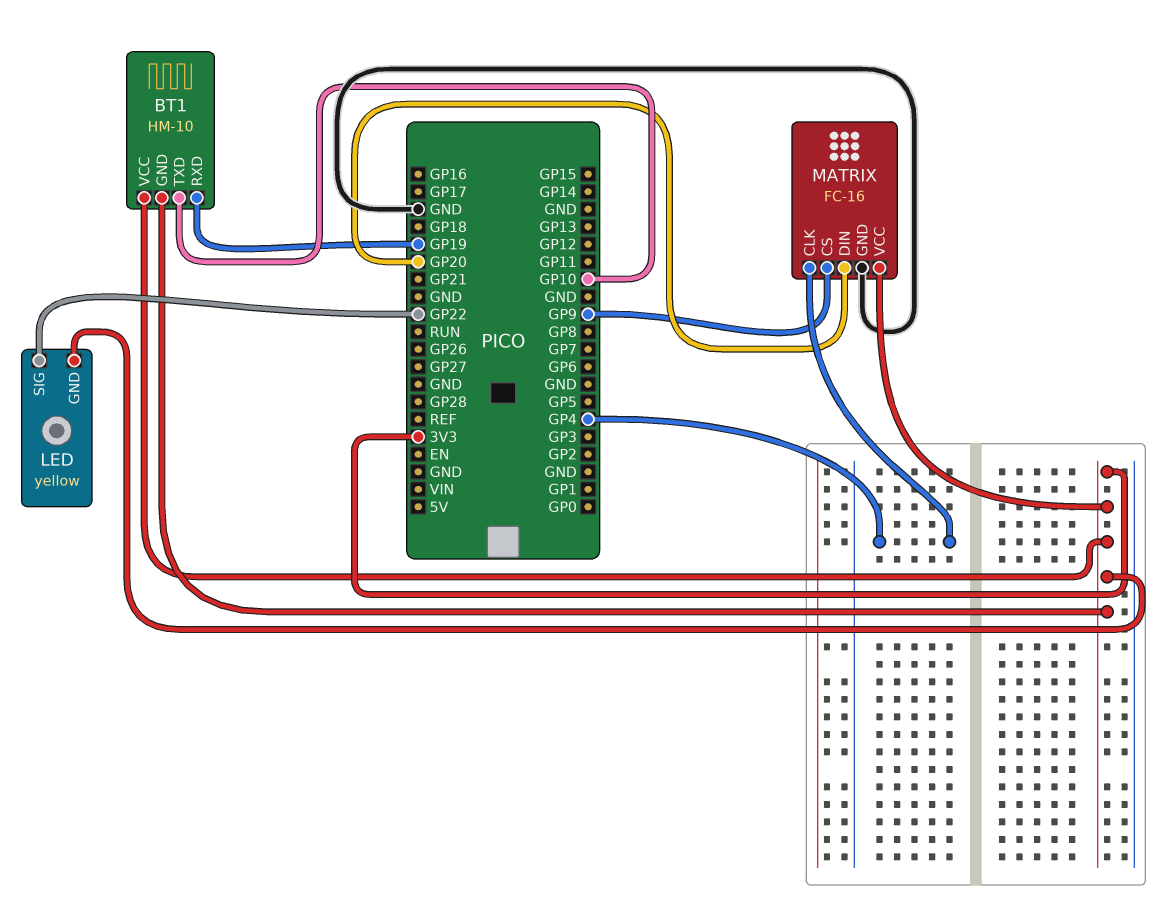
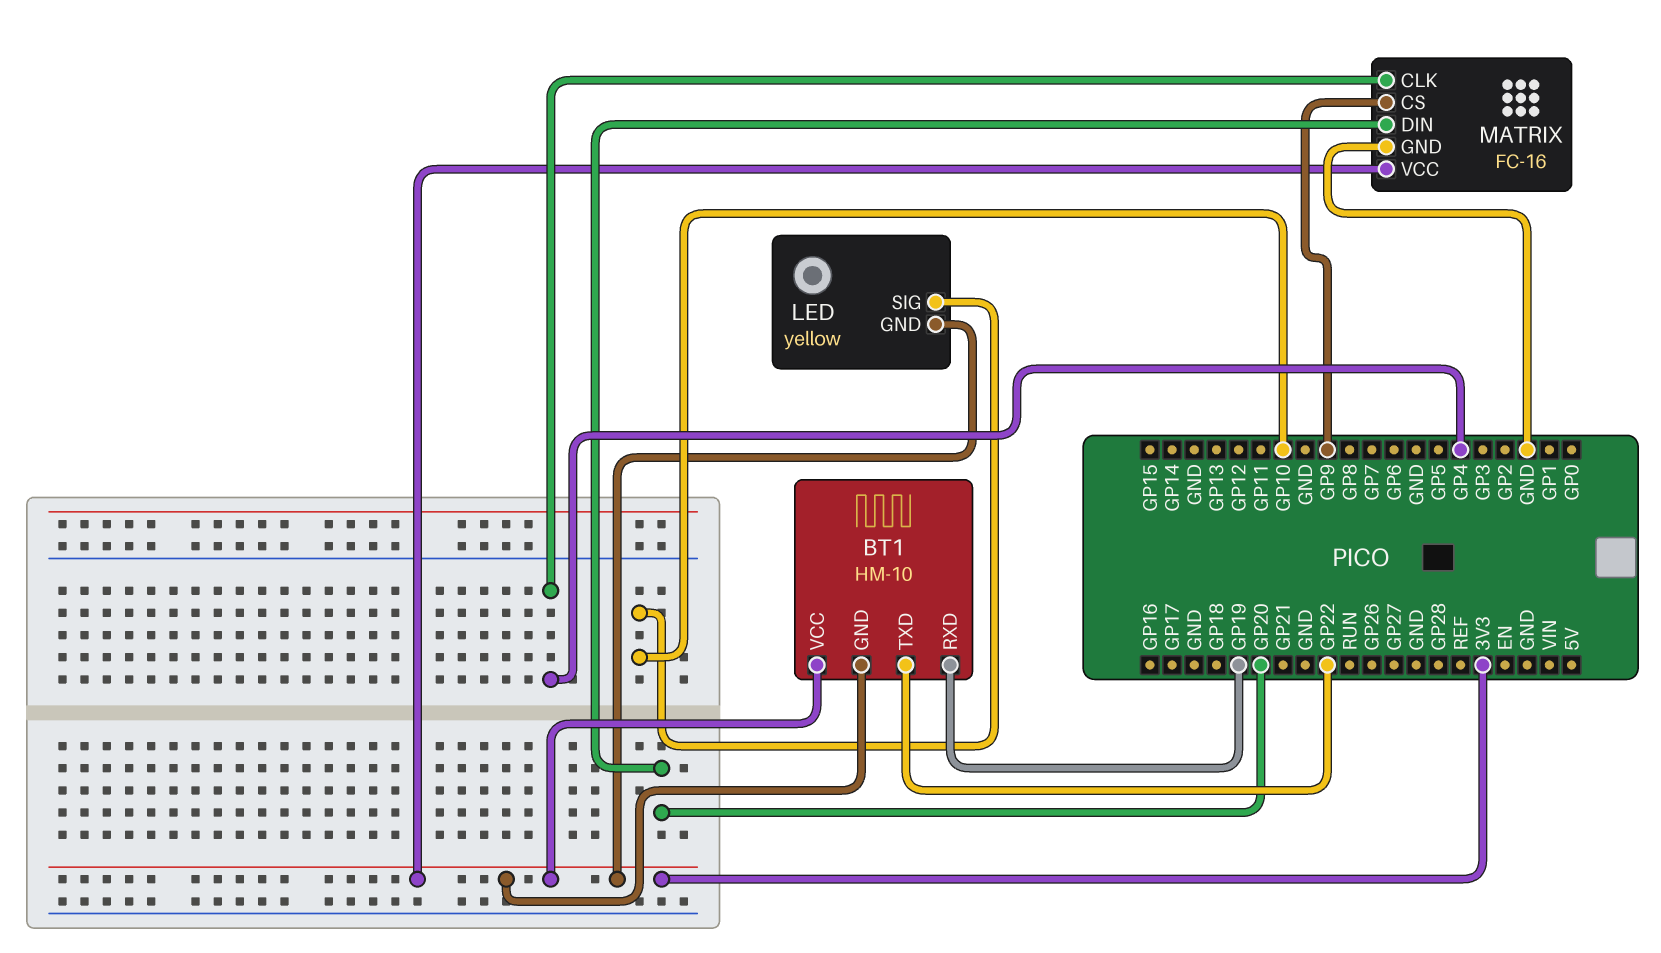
BT1 pin TXD: GP10 -> GP22
LED pin SIG: GP22 -> GP10

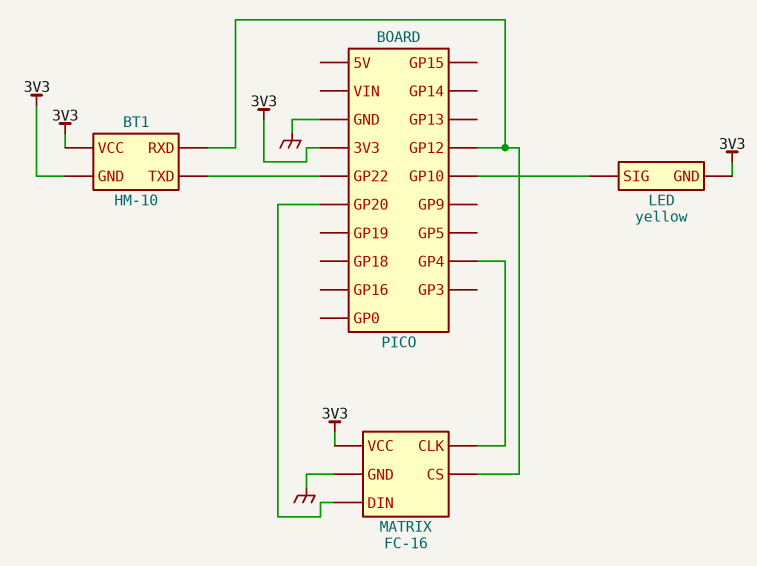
BT1 pin RXD: GP19 -> GP12
MATRIX pin CS: GP9 -> GP12

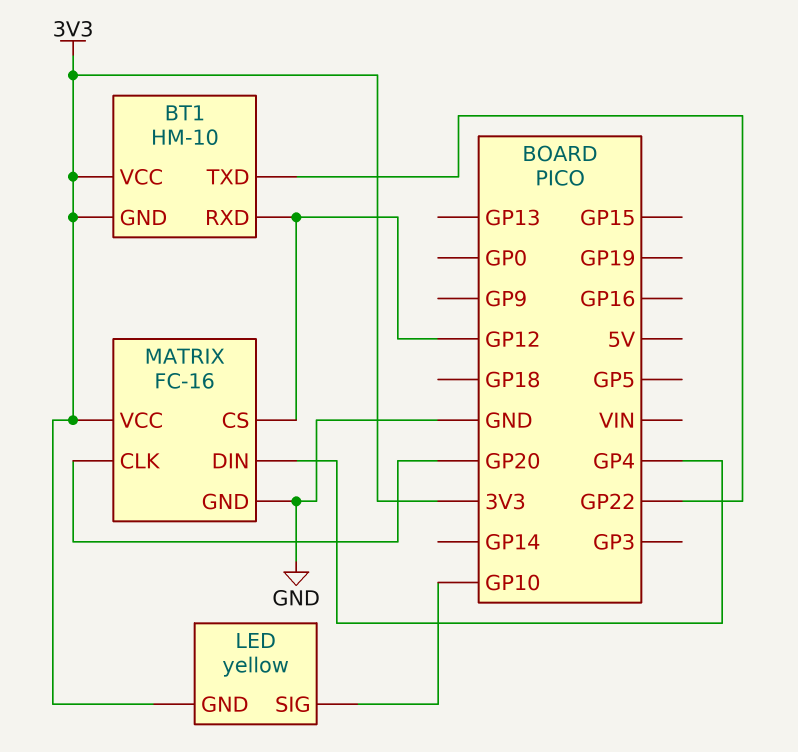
MATRIX pin CLK: GP4 -> GP20
MATRIX pin DIN: GP20 -> GP4

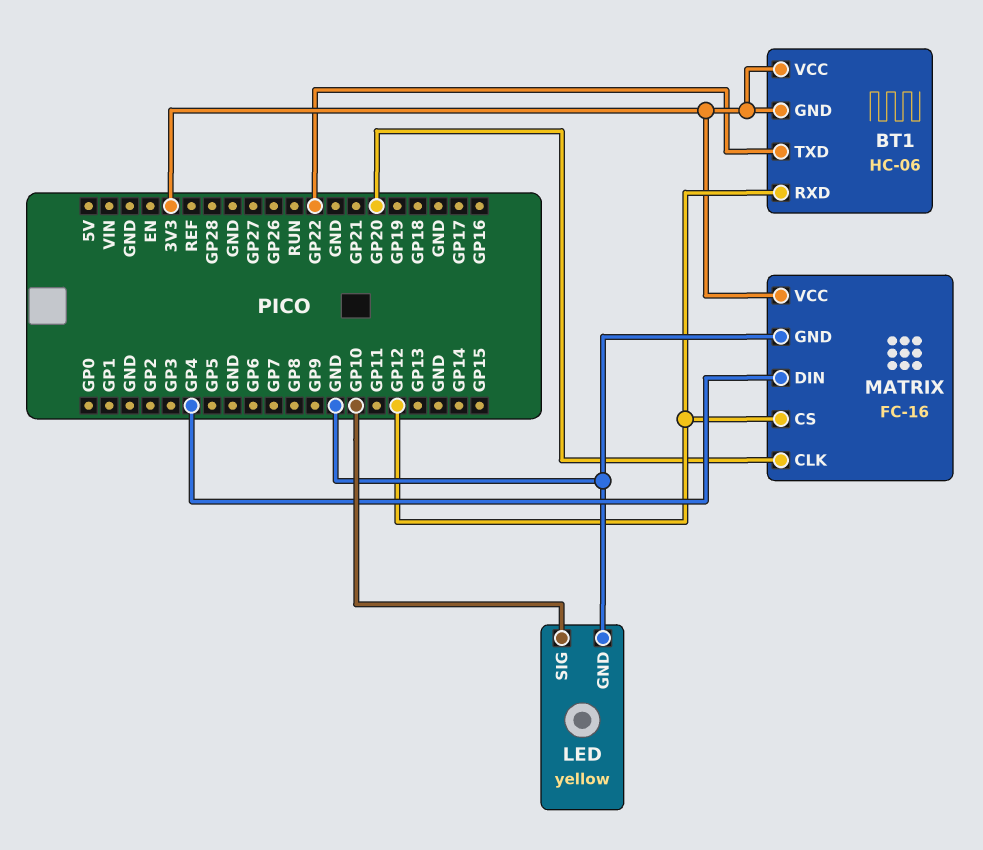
BT1: HM-10 -> HC-06
LED pin GND: 3V3 -> GND

